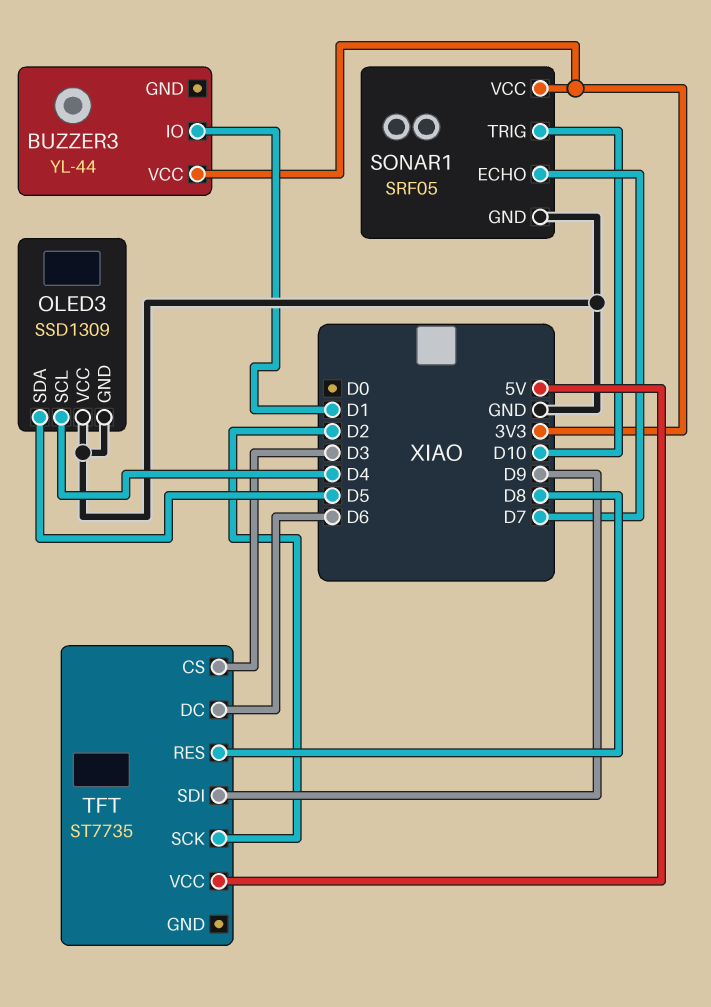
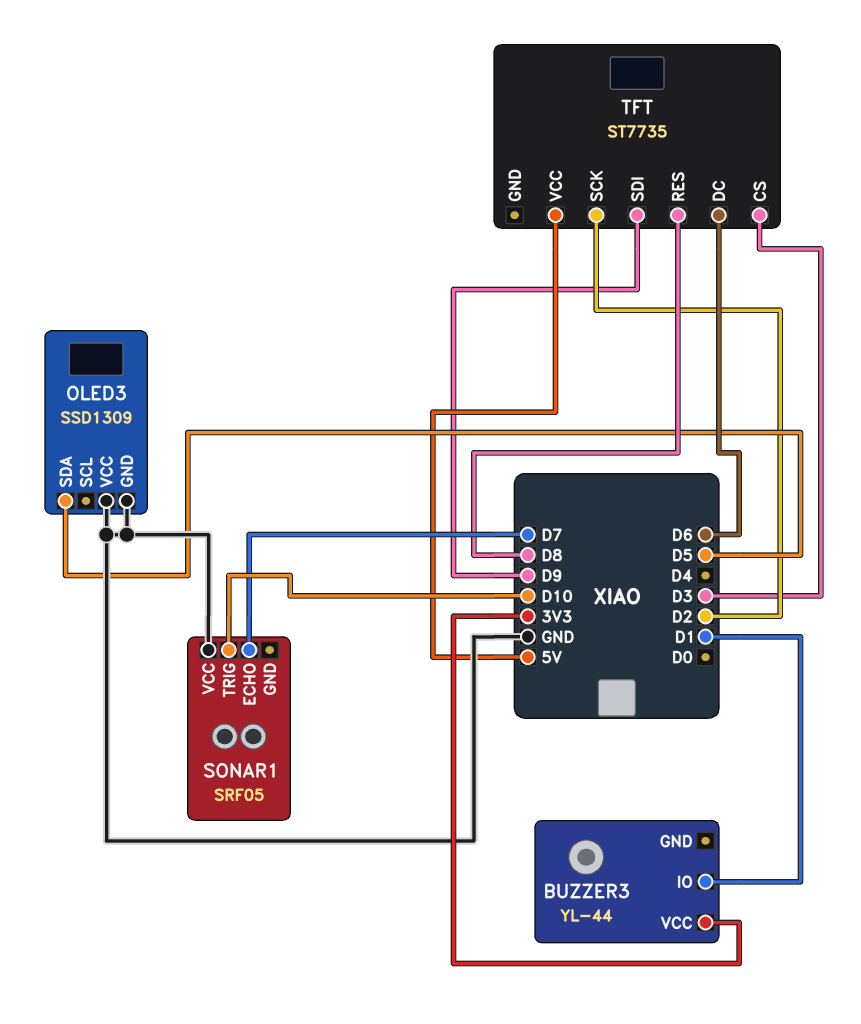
OLED3 pin SCL: D4 -> none
SONAR1 pin GND: GND -> none
SONAR1 pin VCC: 3V3 -> GND

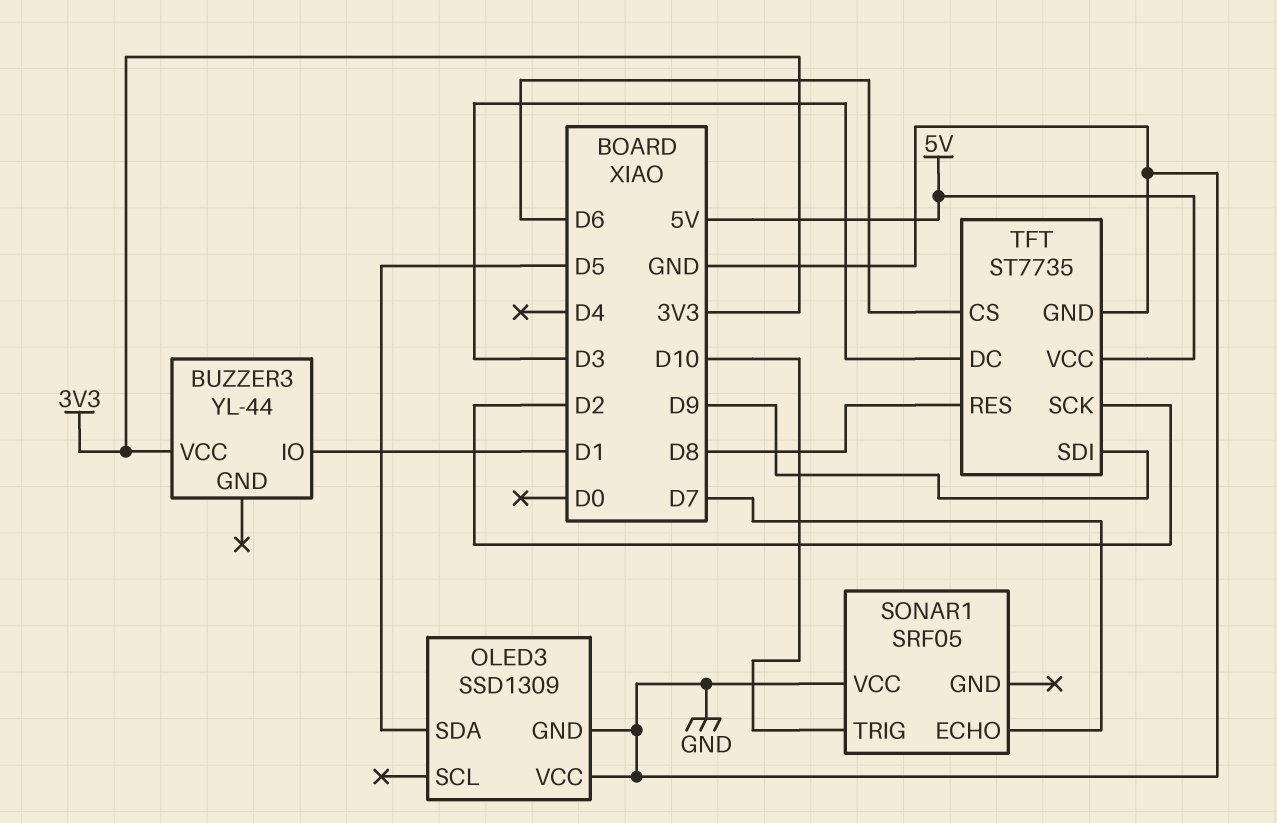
TFT pin CS: D3 -> D6
TFT pin DC: D6 -> D3
TFT pin GND: none -> GND

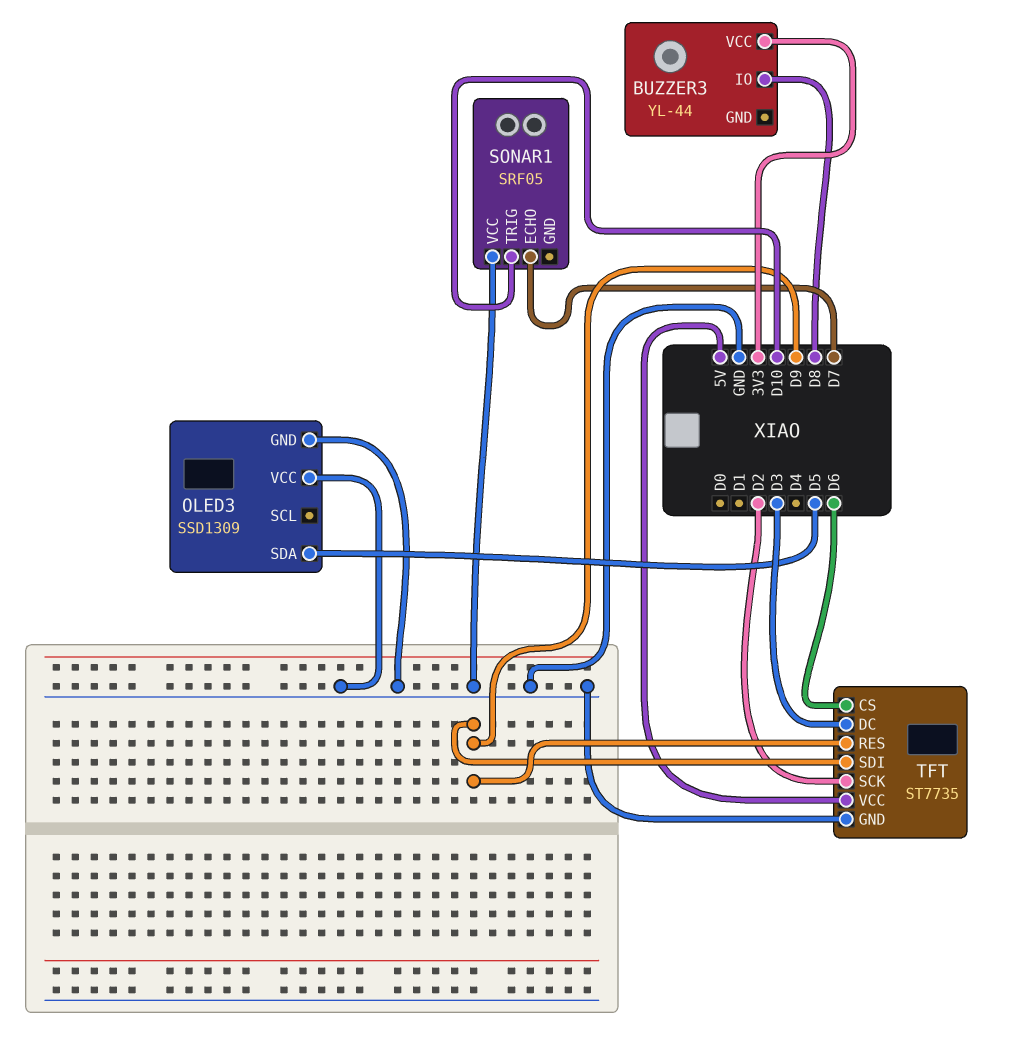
BUZZER3 pin IO: D1 -> D8
TFT pin RES: D8 -> D9

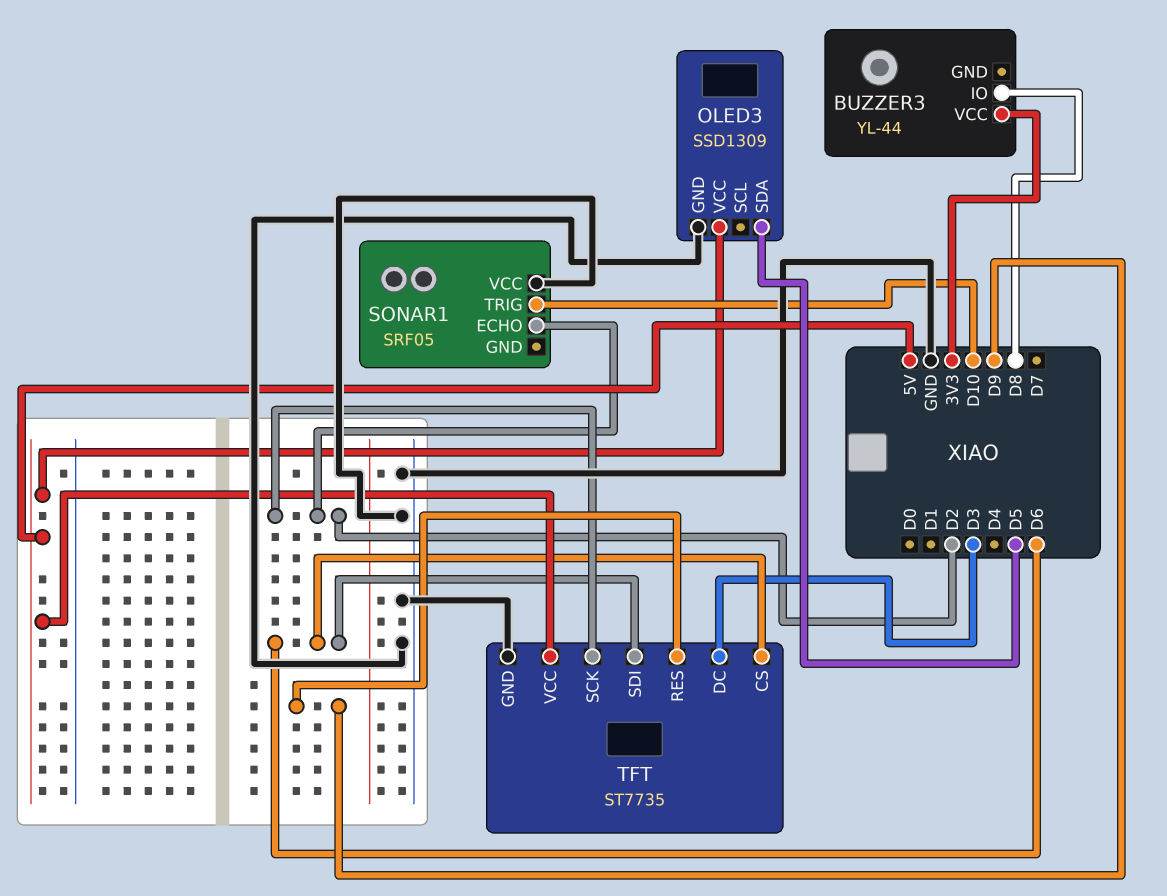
OLED3 pin VCC: GND -> 5V
SONAR1 pin ECHO: D7 -> D2
TFT pin SDI: D9 -> D6

